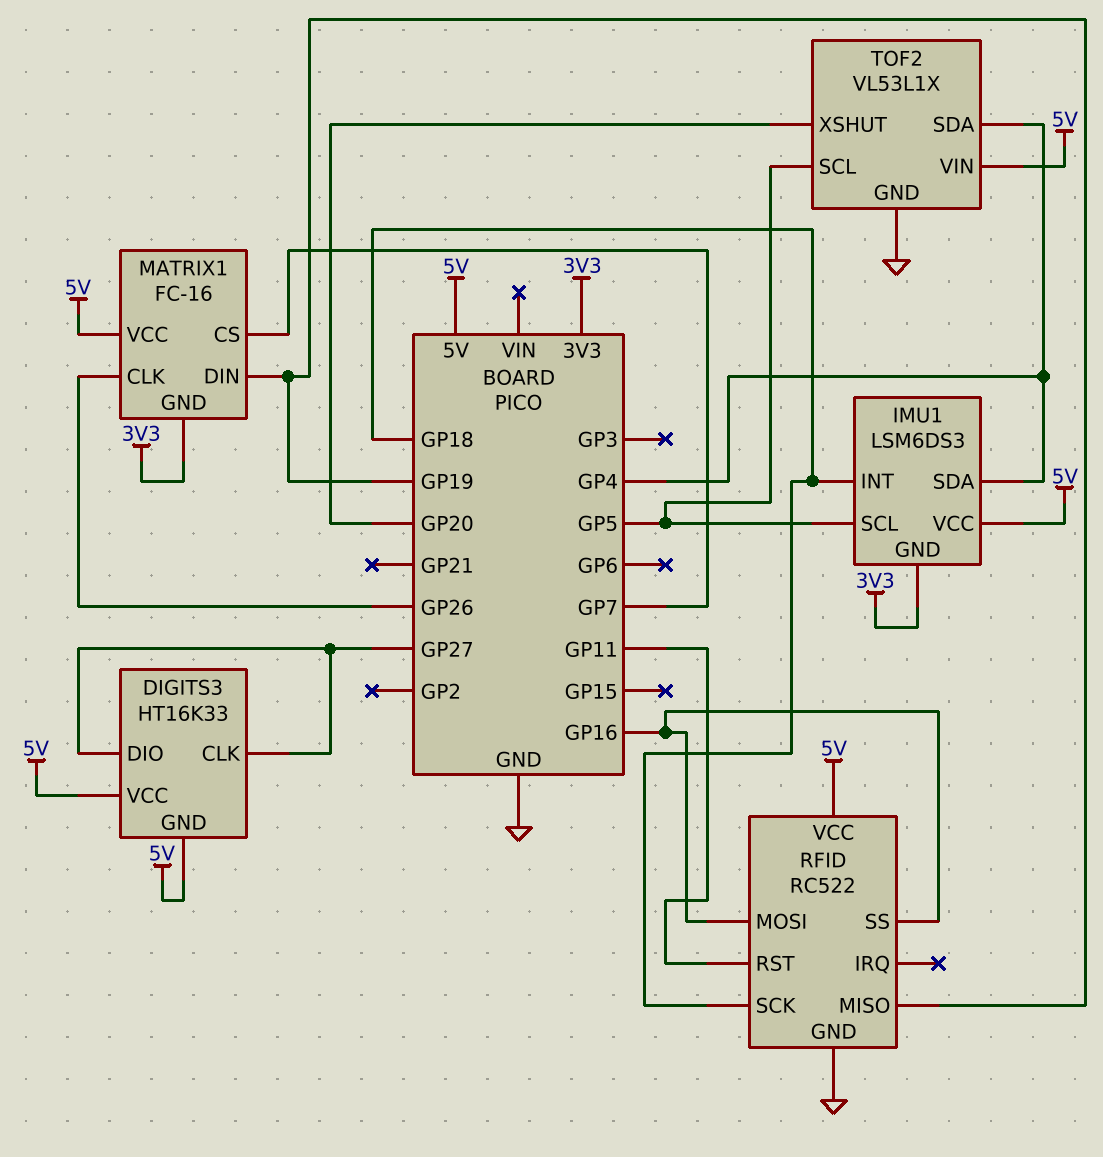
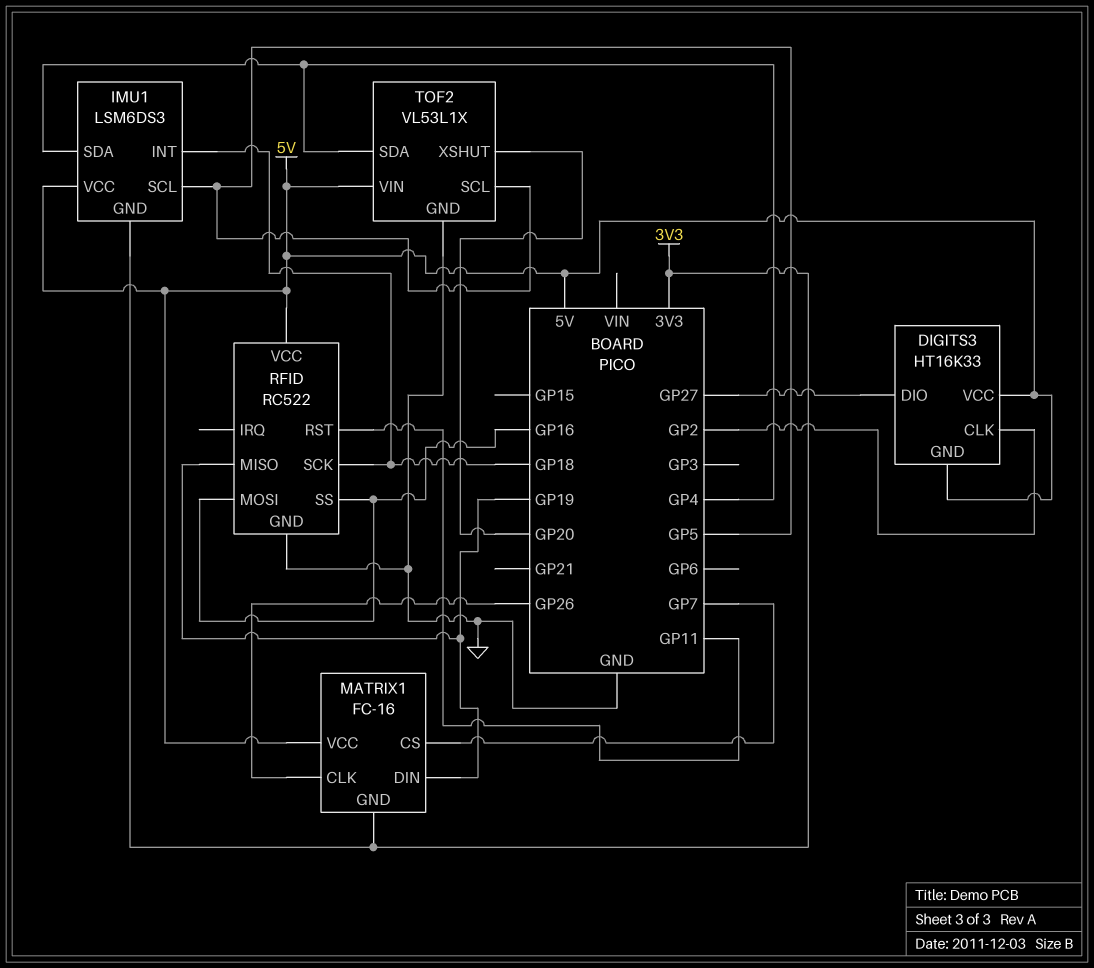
DIGITS3 pin CLK: GP27 -> GP2

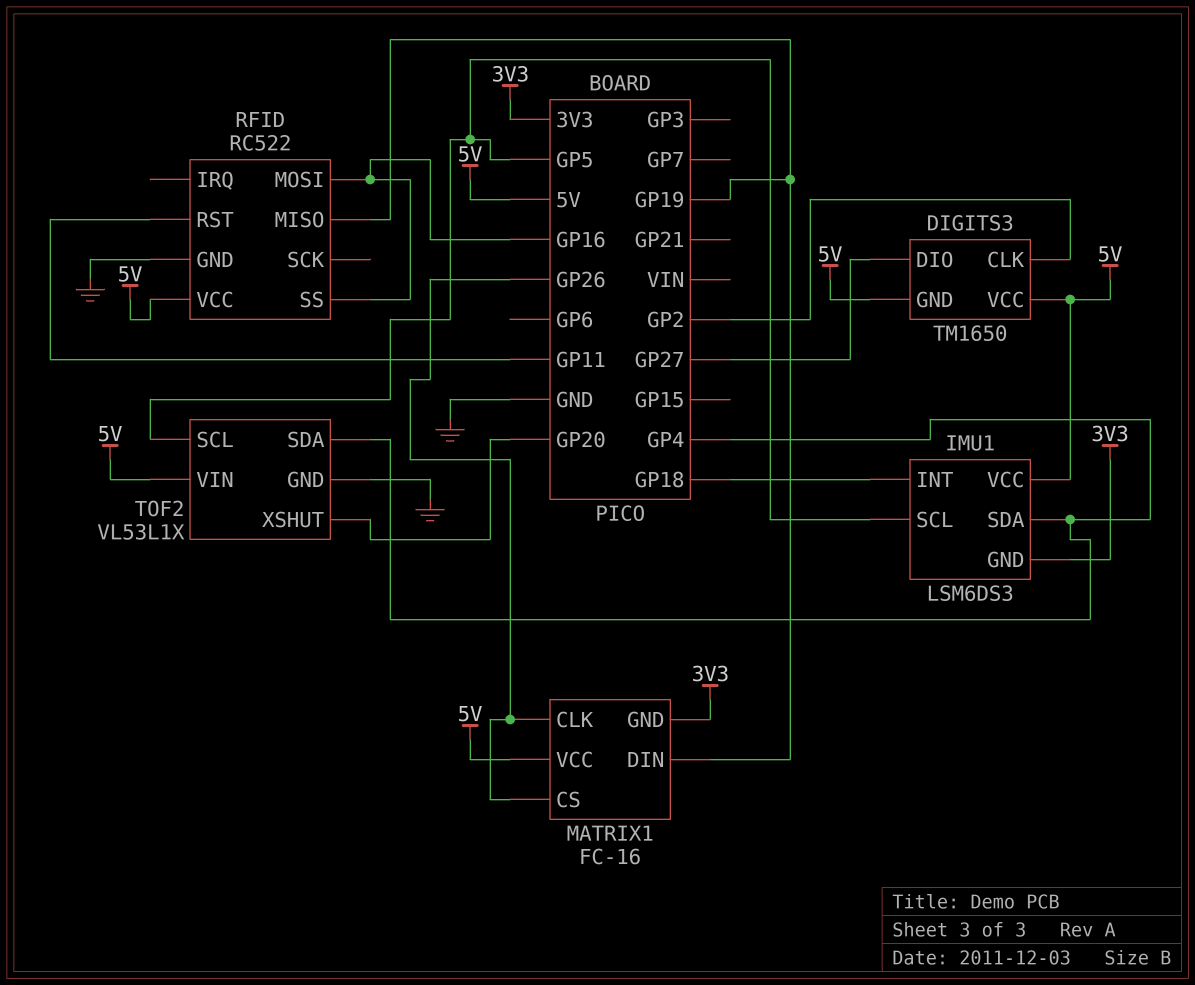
DIGITS3: HT16K33 -> TM1650
MATRIX1 pin CS: GP7 -> GP26
RFID pin SCK: GP18 -> none

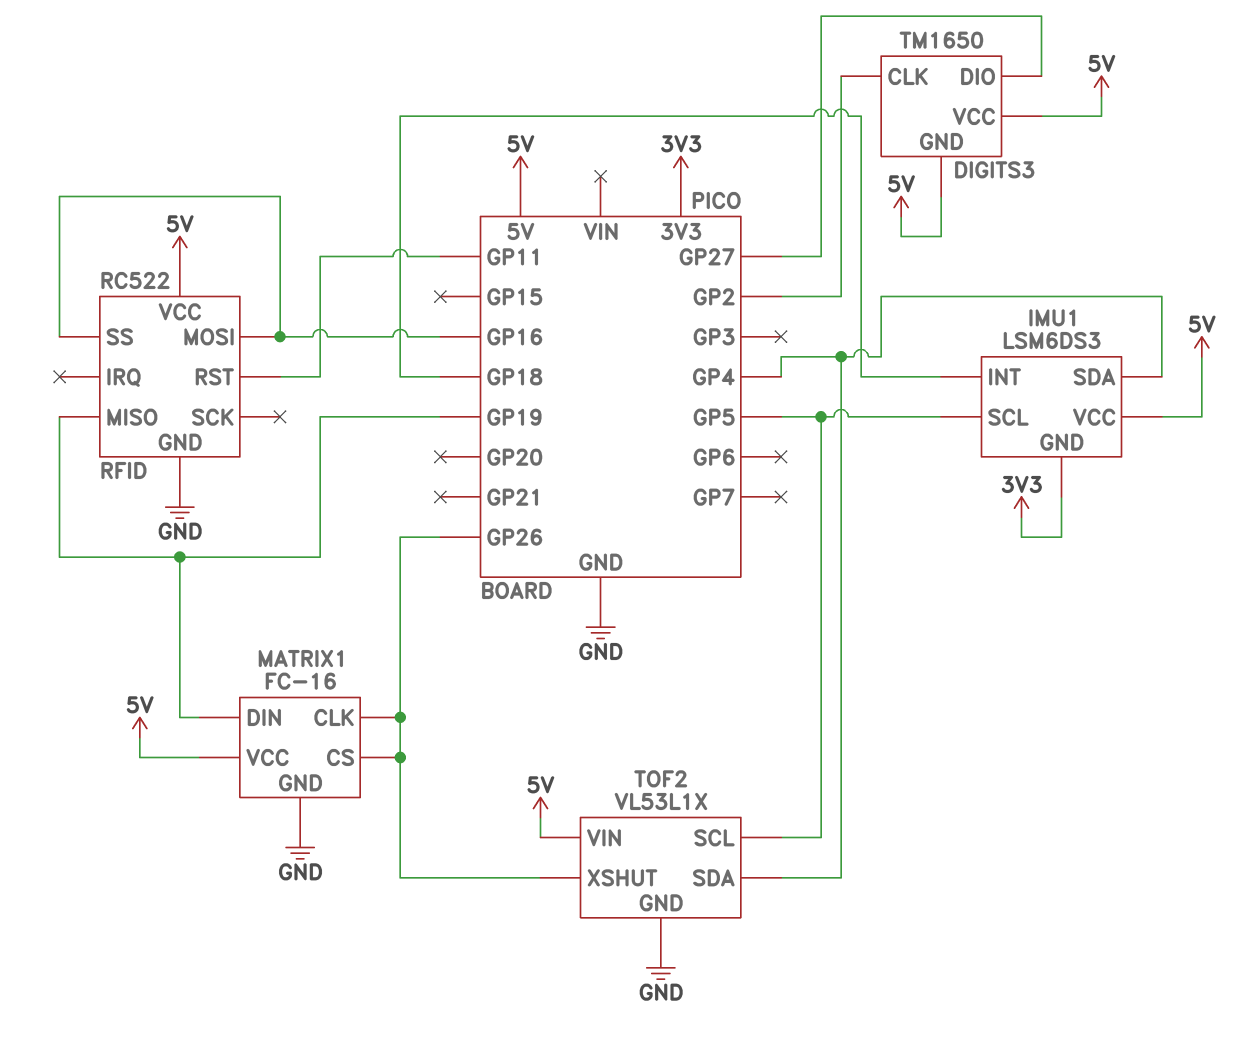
MATRIX1 pin GND: 3V3 -> GND
TOF2 pin XSHUT: GP20 -> GP26

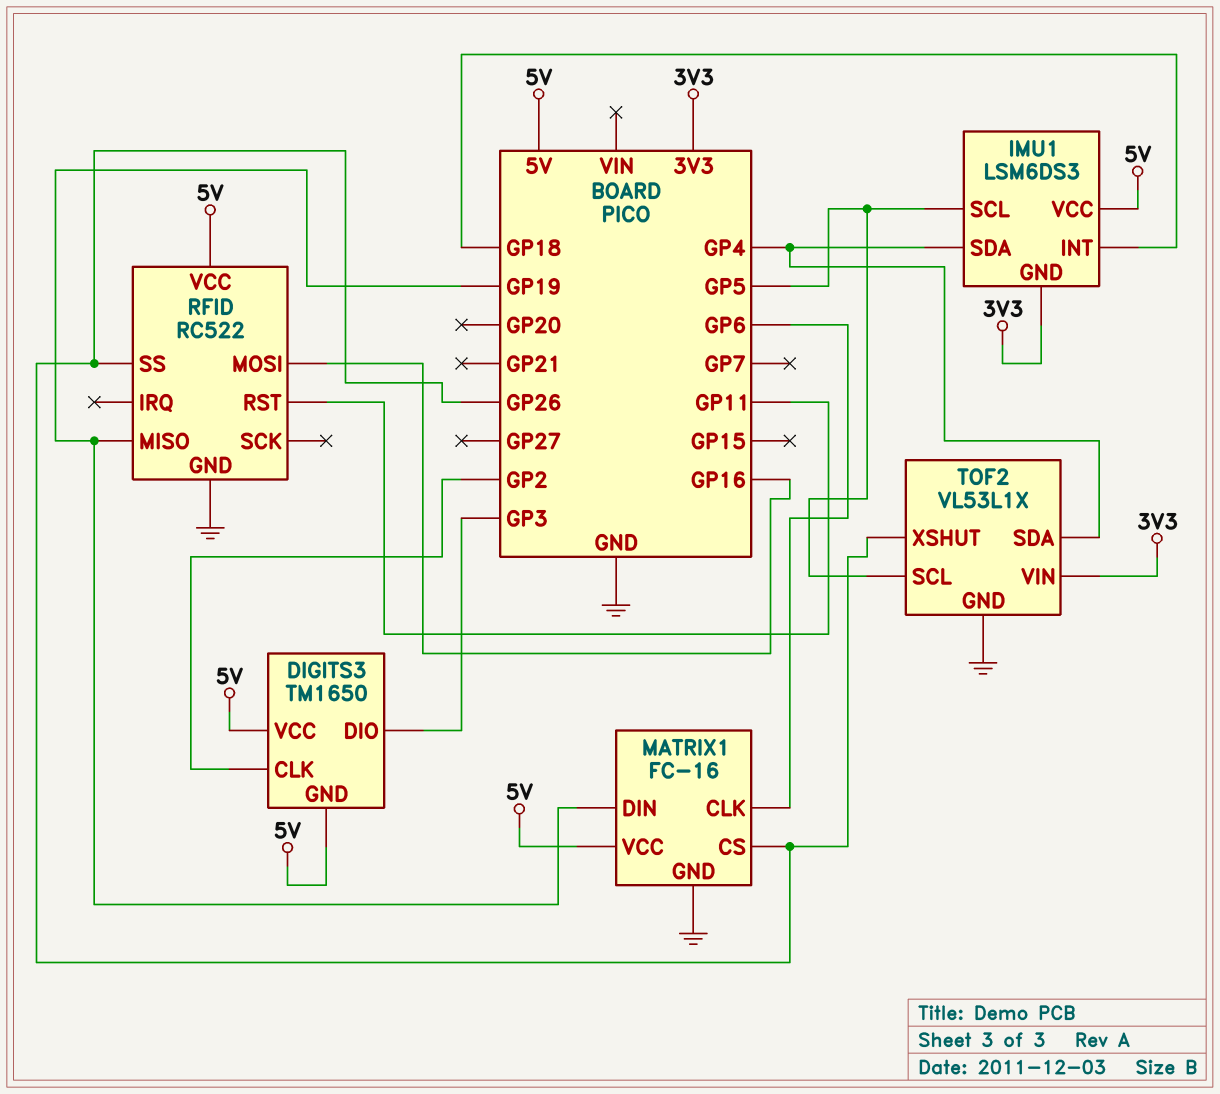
DIGITS3 pin DIO: GP27 -> GP3
MATRIX1 pin CLK: GP26 -> GP6
RFID pin SS: GP16 -> GP26
TOF2 pin VIN: 5V -> 3V3

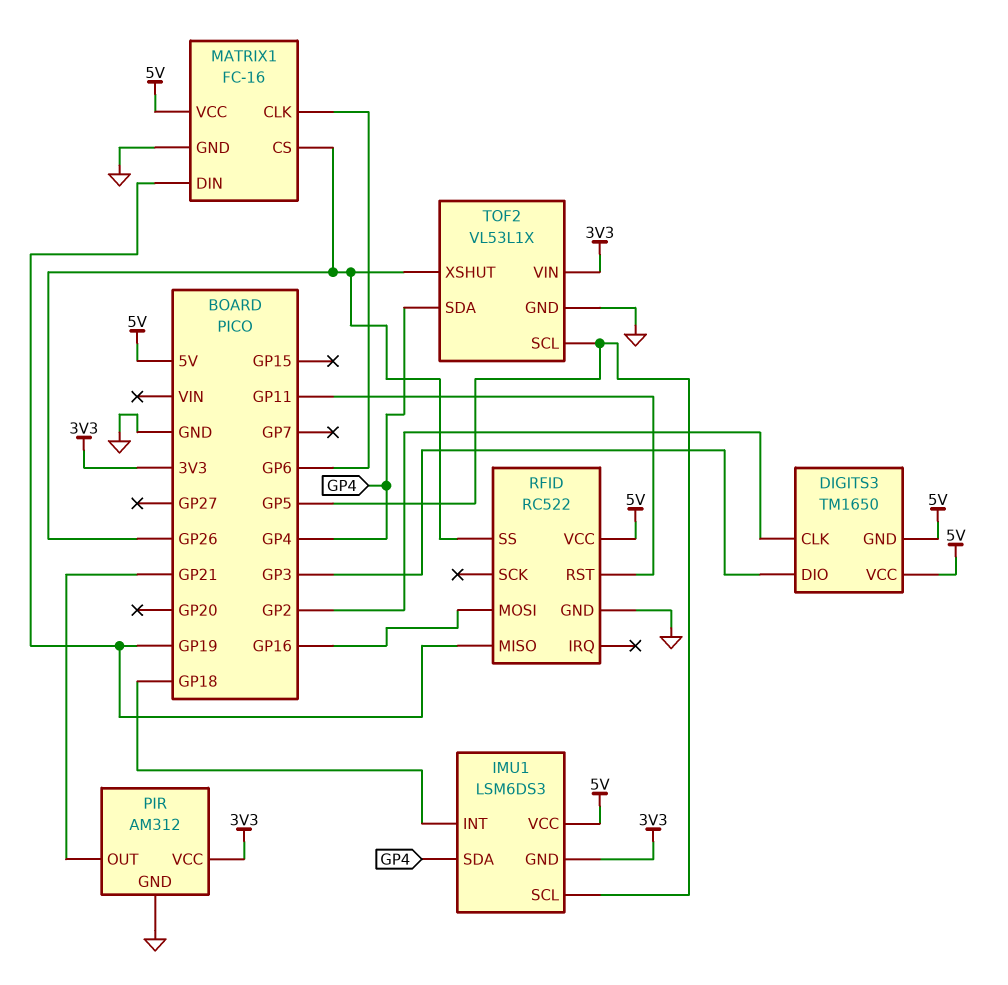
PIR: none -> AM312
PIR pin GND: none -> GND
PIR pin OUT: none -> GP21
PIR pin VCC: none -> 3V3

